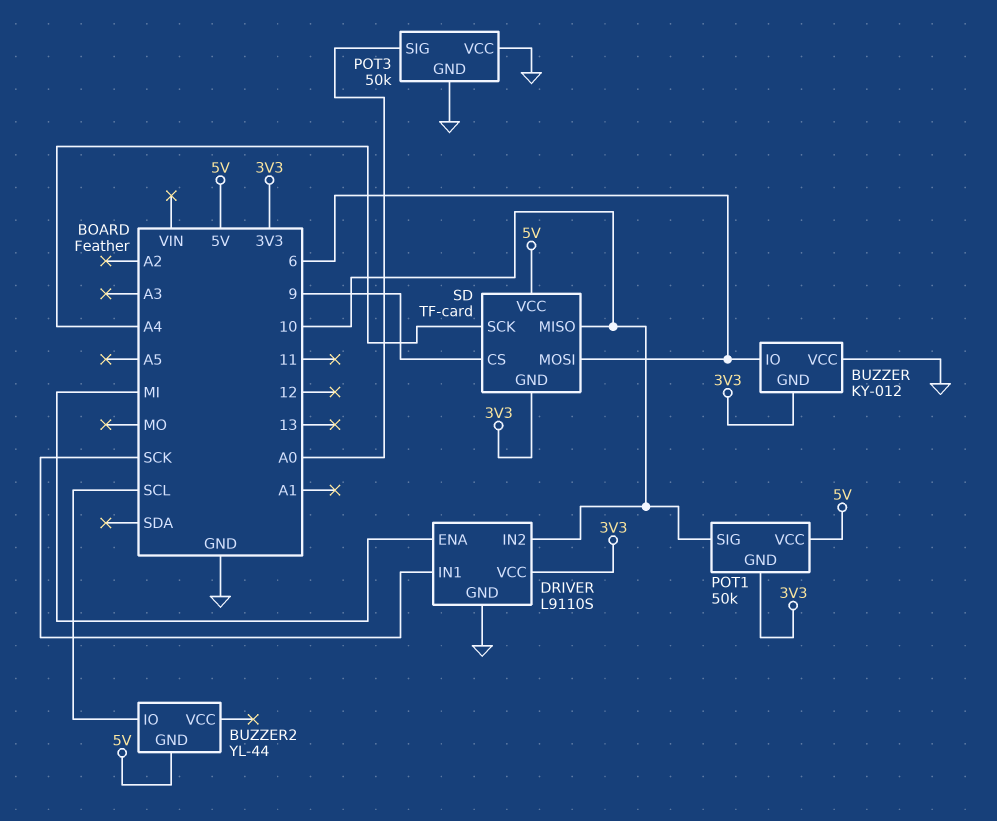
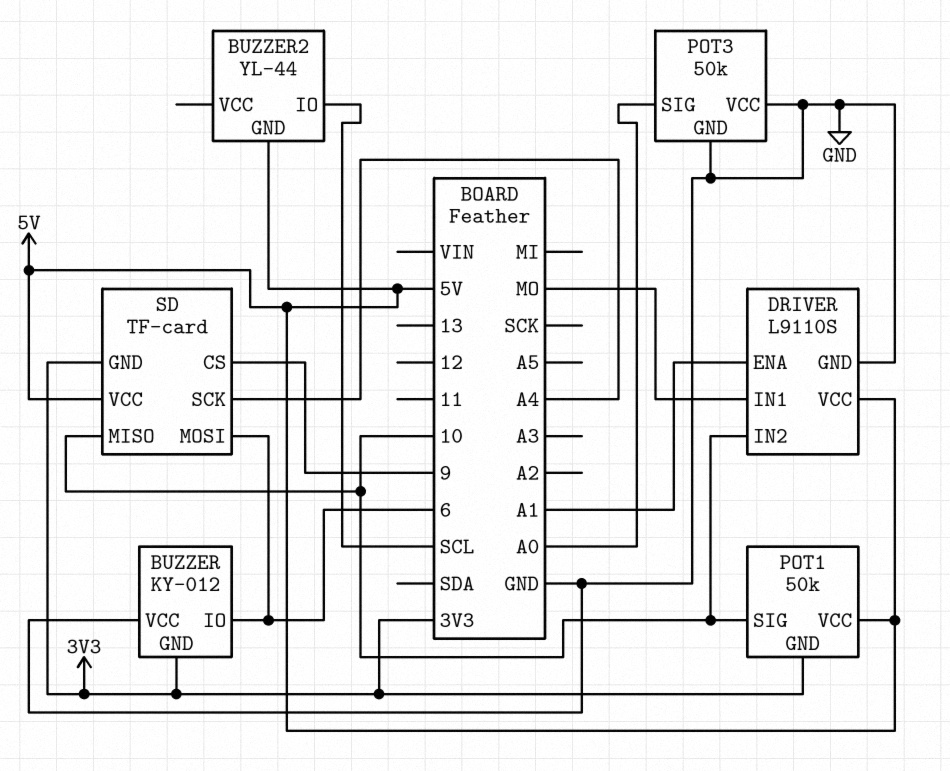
DRIVER pin ENA: MI -> A1
DRIVER pin IN1: SCK -> MO
DRIVER pin VCC: 3V3 -> 5V

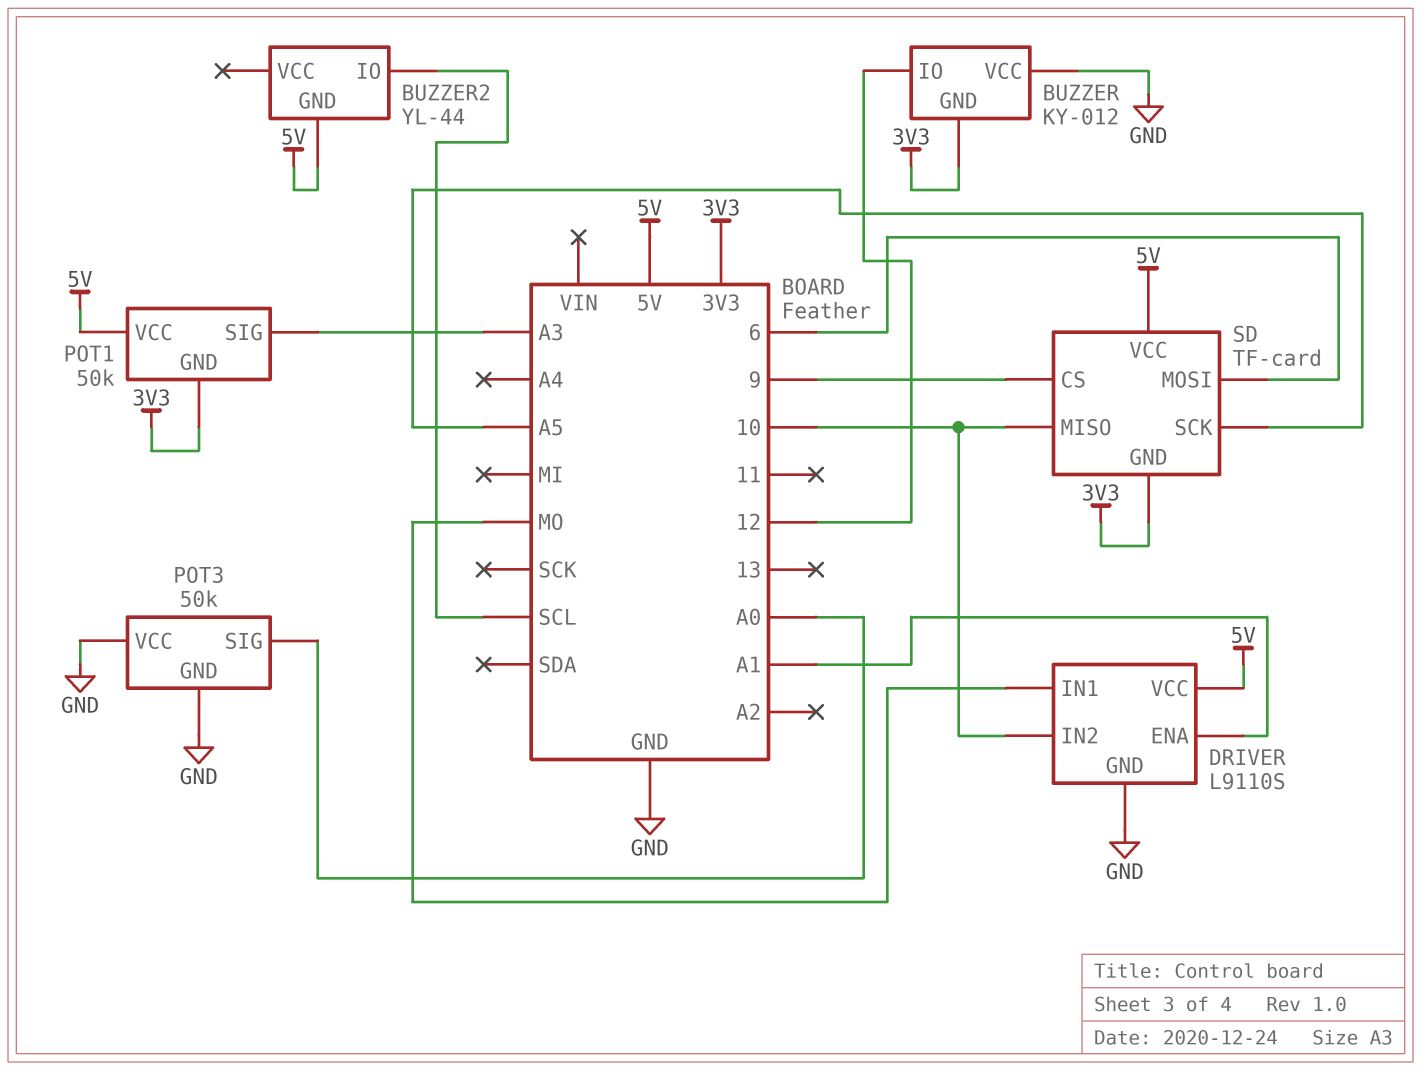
BUZZER pin IO: 6 -> 12
POT1 pin SIG: 10 -> A3
SD pin SCK: A4 -> A5

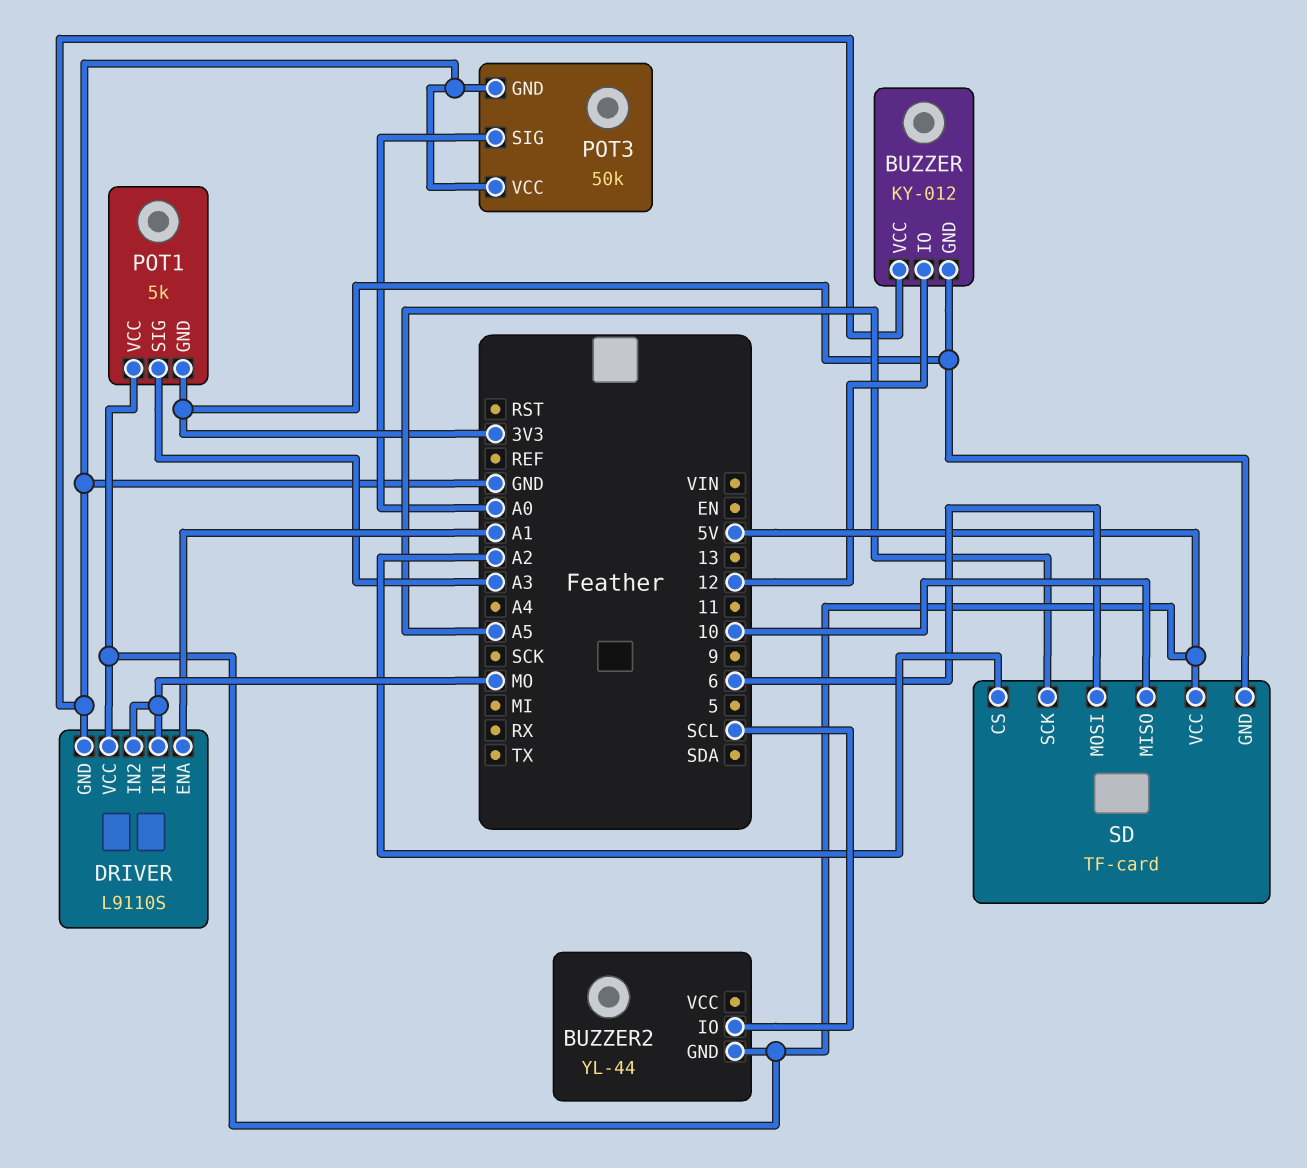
DRIVER pin IN2: 10 -> MO
POT1: 50k -> 5k
SD pin CS: 9 -> A2

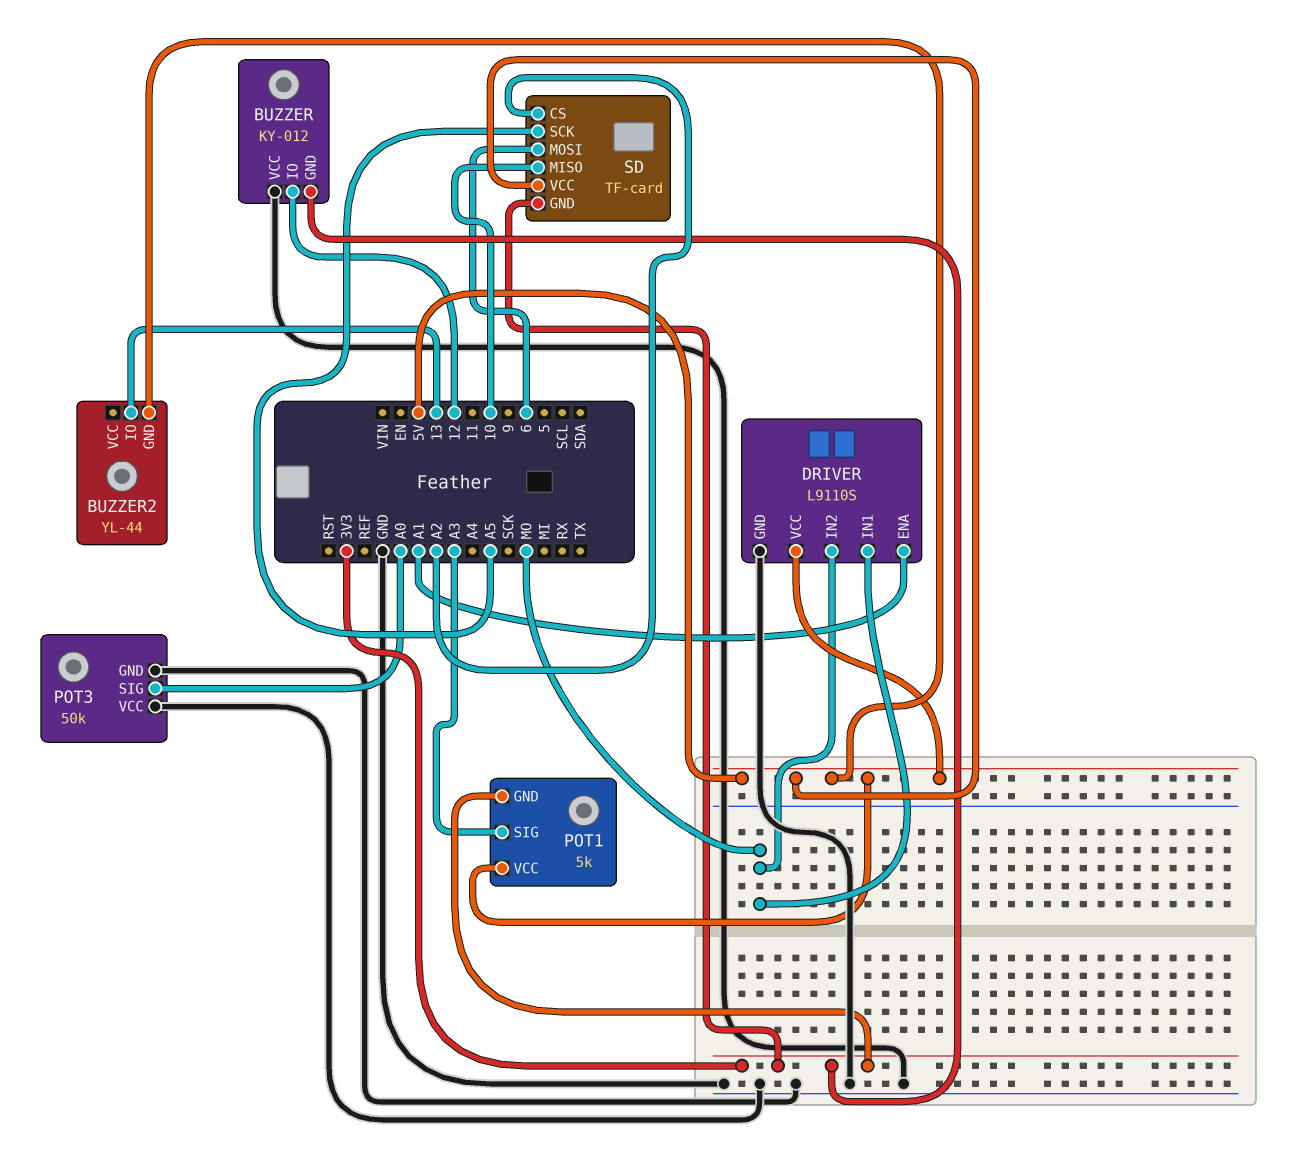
BUZZER2 pin IO: SCL -> 13

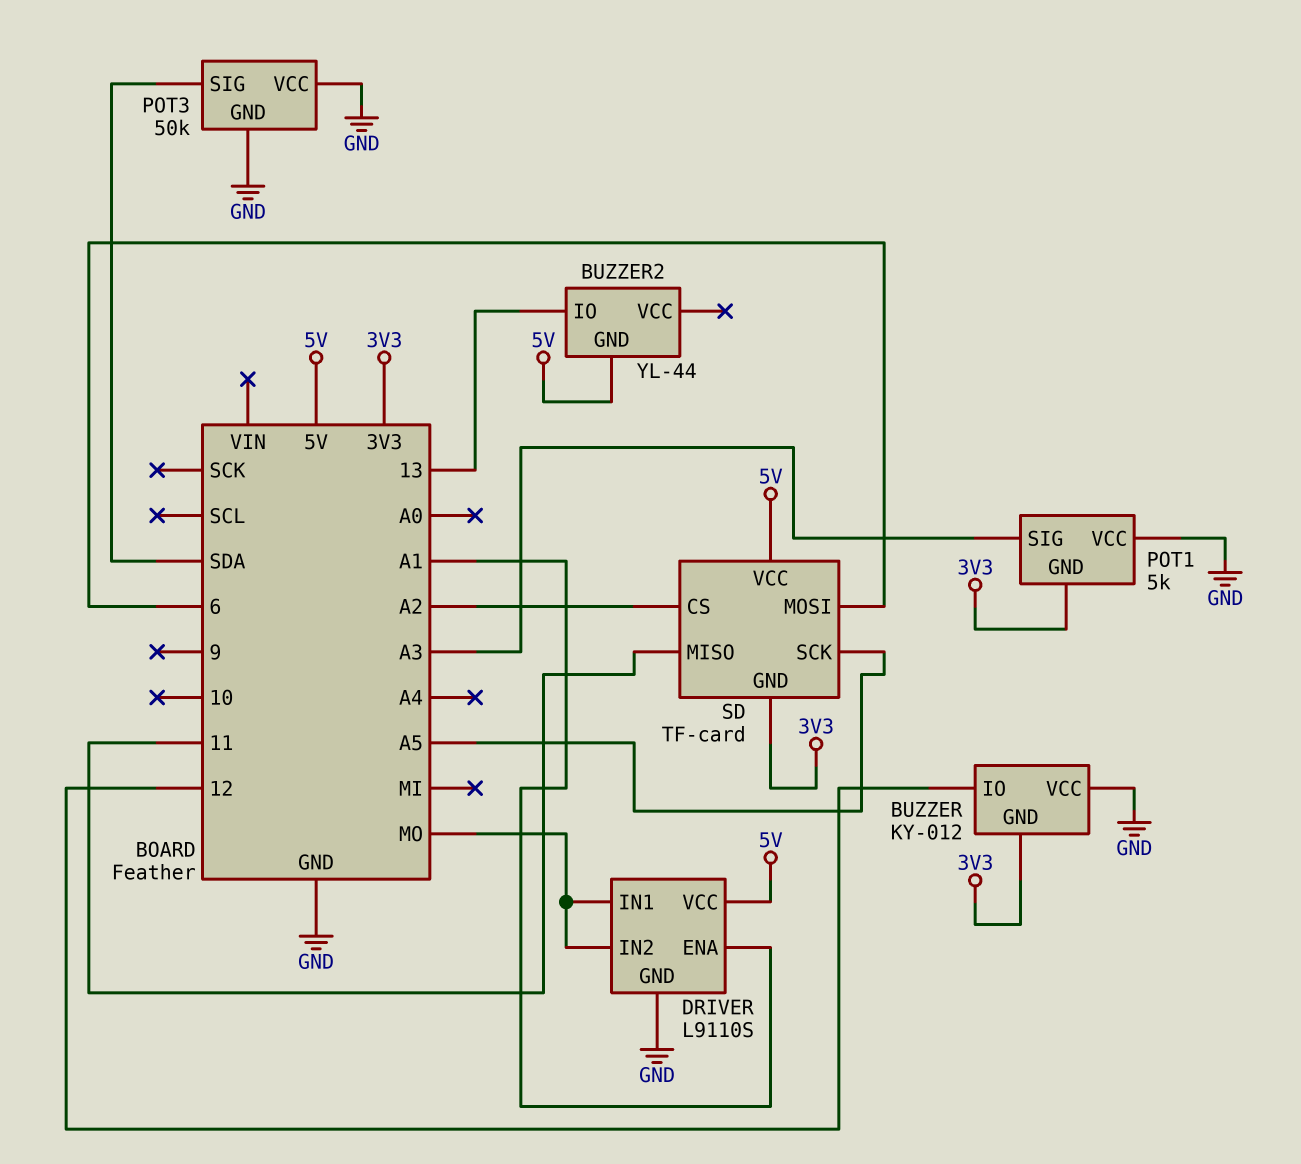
POT1 pin VCC: 5V -> GND
POT3 pin SIG: A0 -> SDA
SD pin MISO: 10 -> 11

